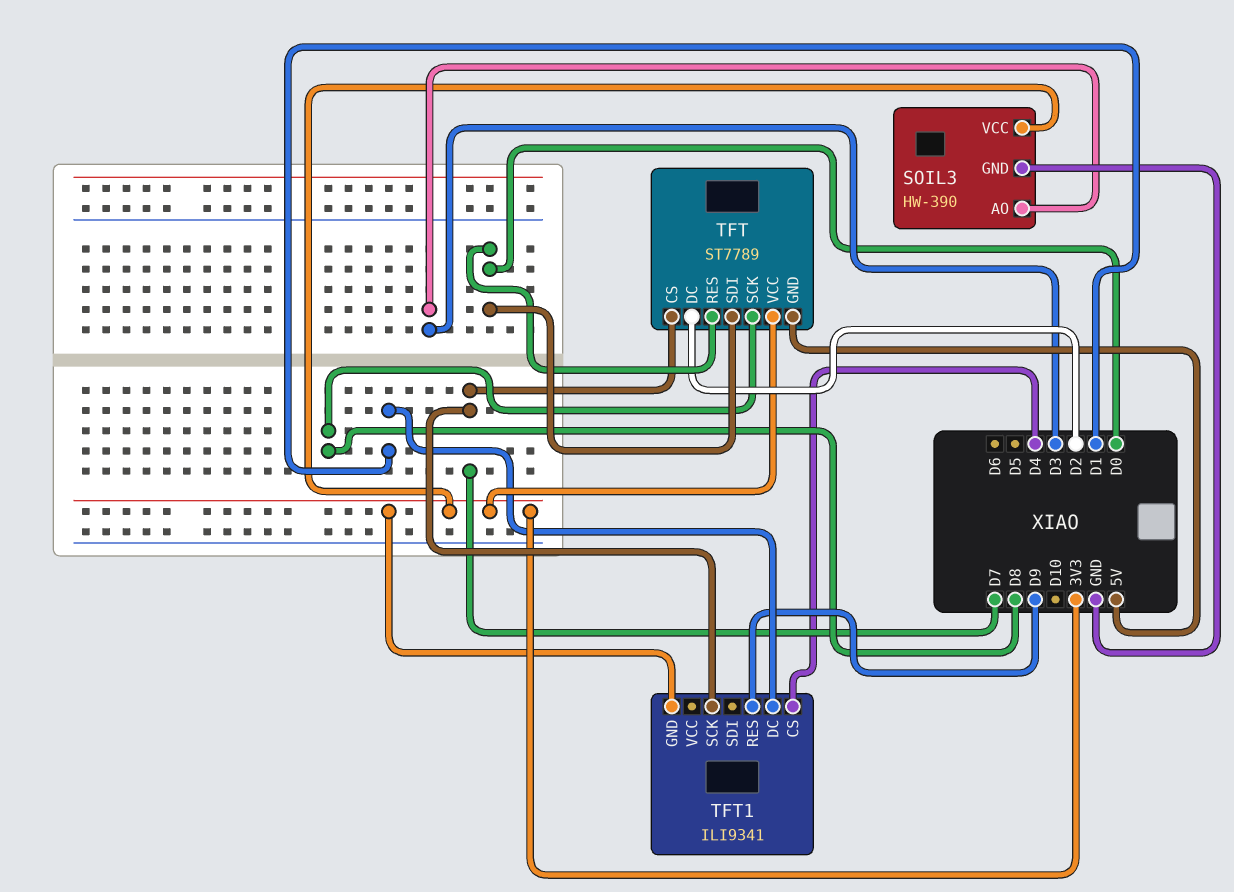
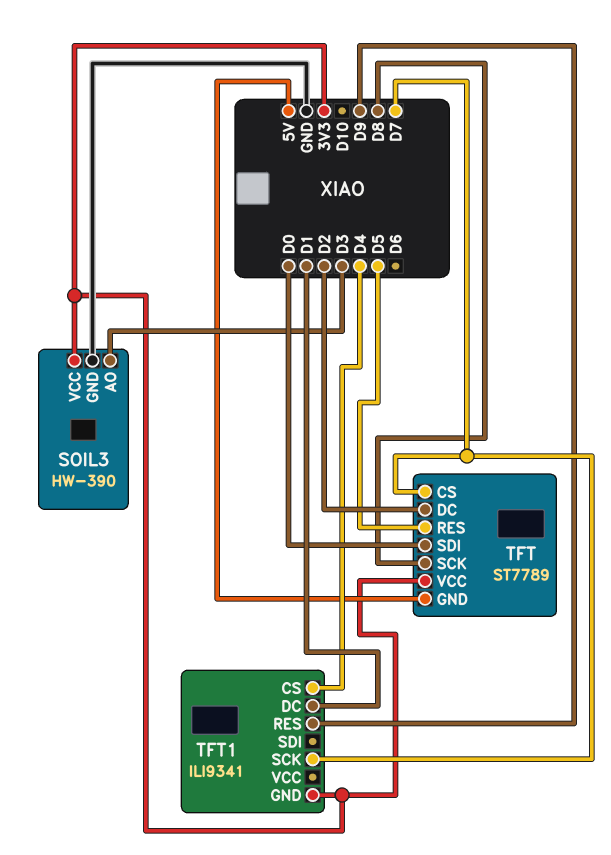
TFT pin RES: D0 -> D5

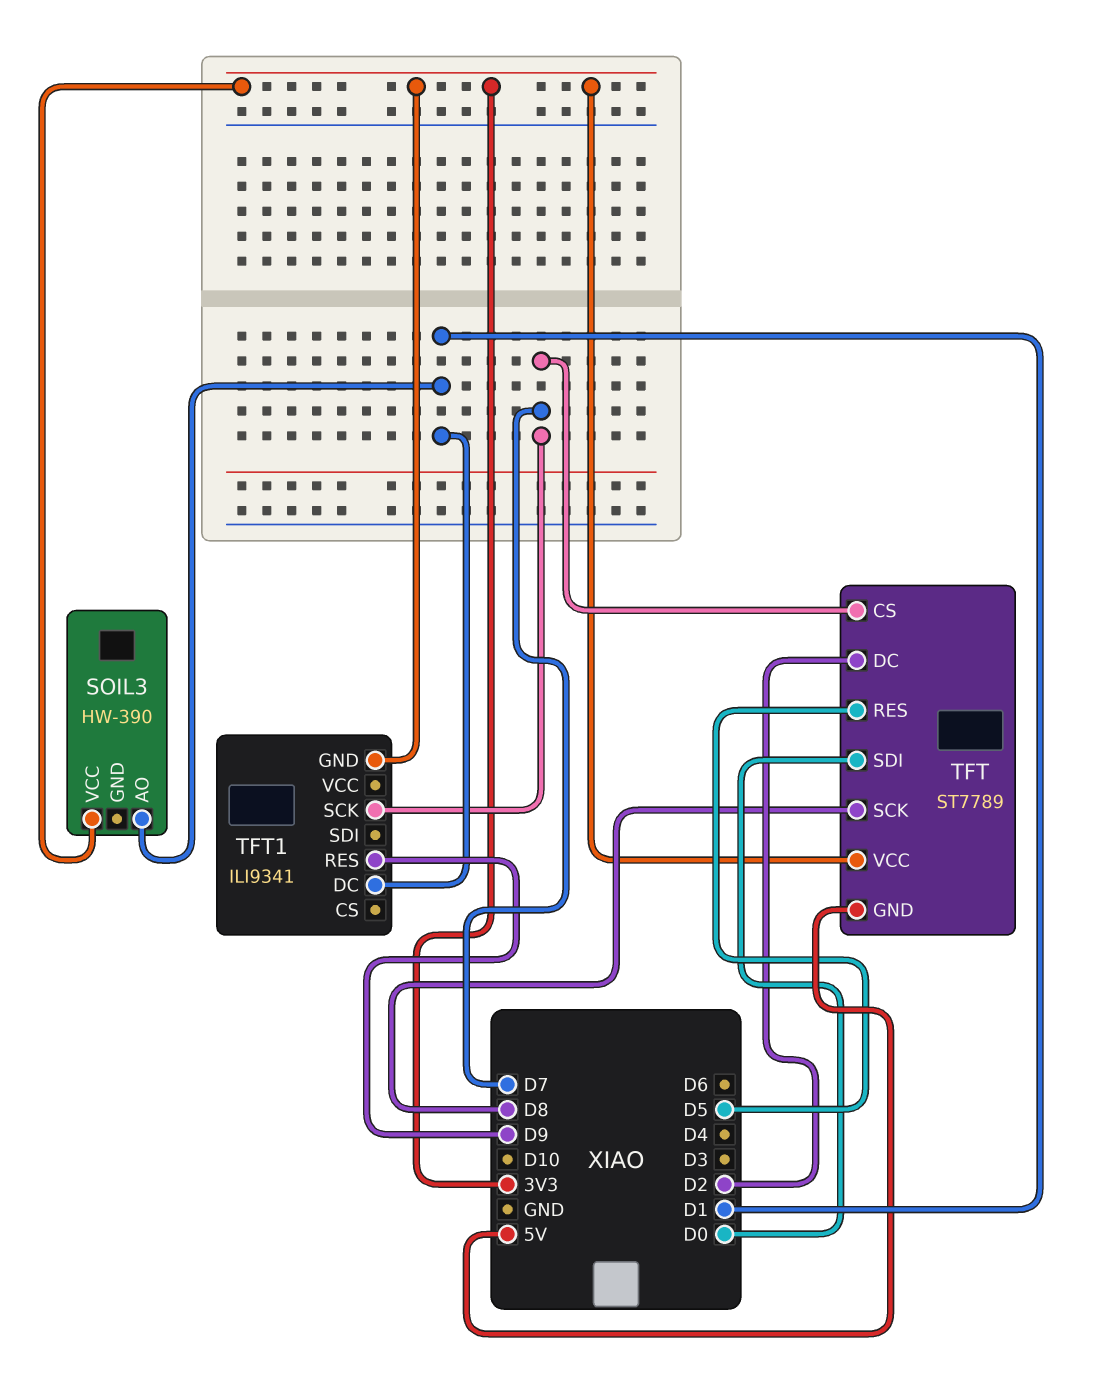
SOIL3 pin AO: D3 -> D1
SOIL3 pin GND: GND -> none
TFT1 pin CS: D4 -> none

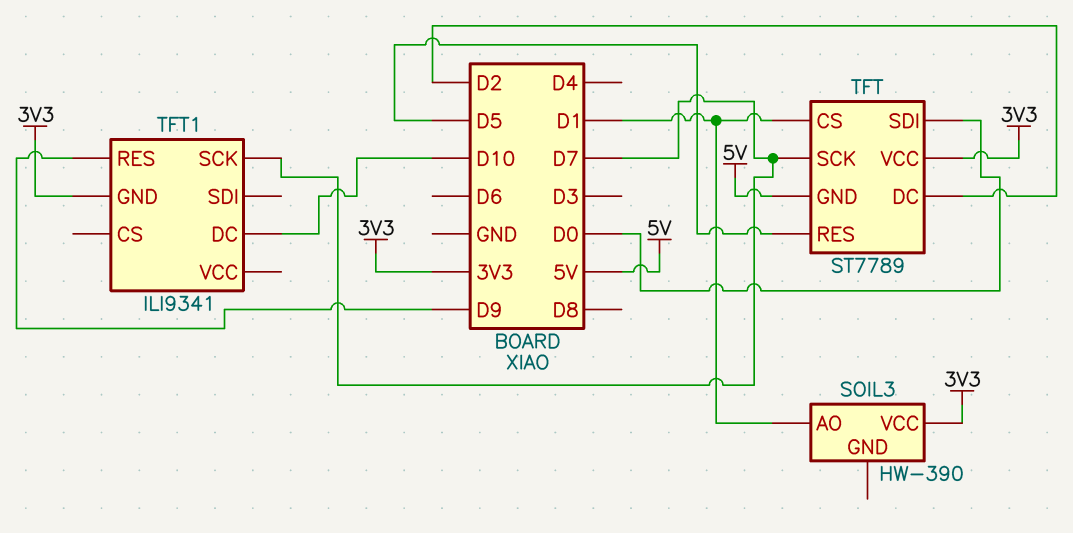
TFT pin CS: D7 -> D1
TFT pin SCK: D8 -> D7
TFT1 pin DC: D1 -> D10

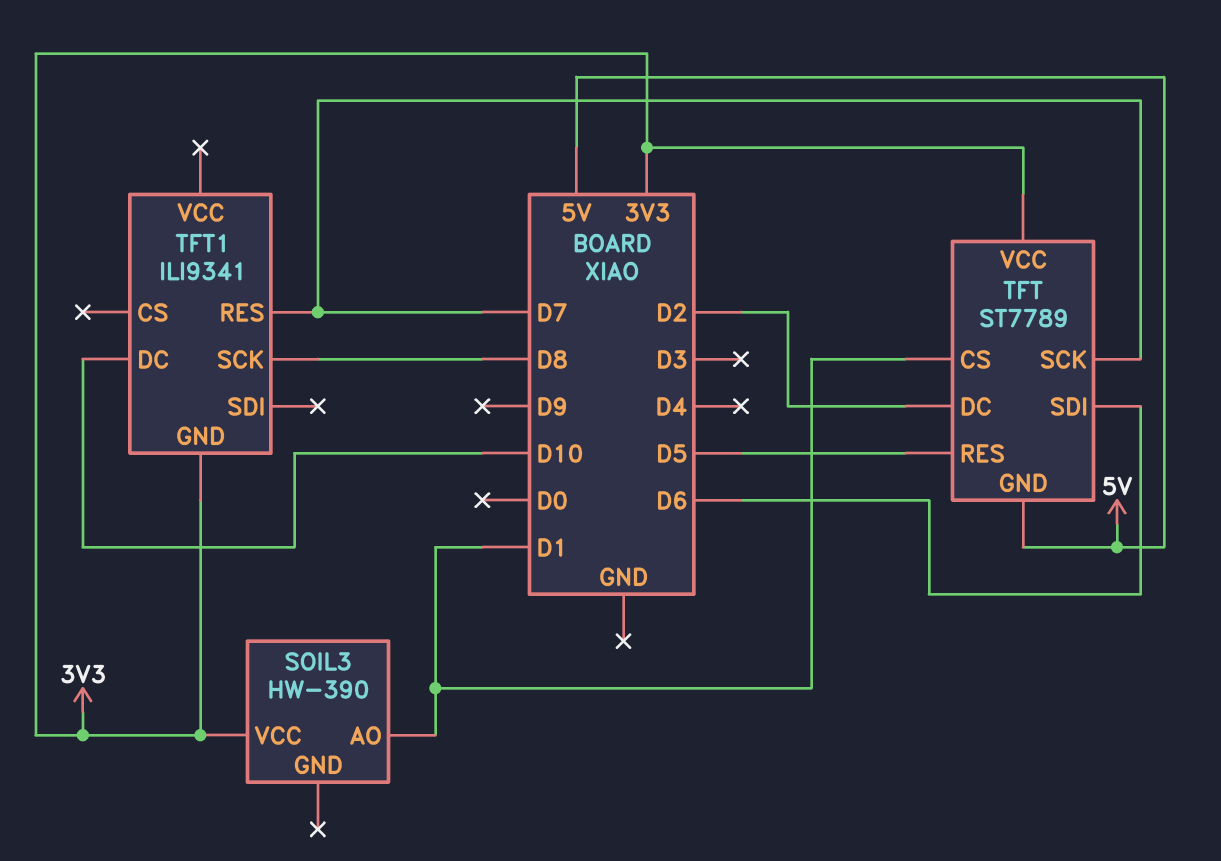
TFT pin SDI: D0 -> D6
TFT1 pin RES: D9 -> D7
TFT1 pin SCK: D7 -> D8

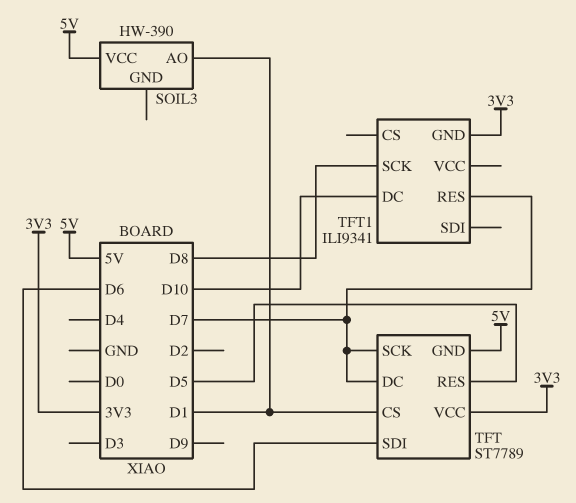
SOIL3 pin VCC: 3V3 -> 5V
TFT pin DC: D2 -> D7

